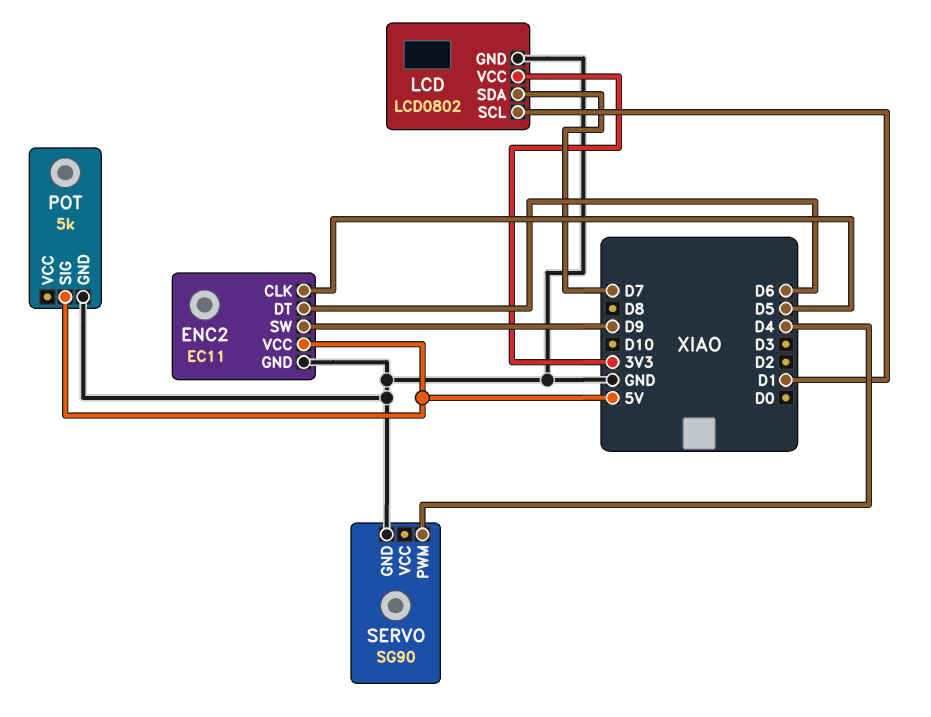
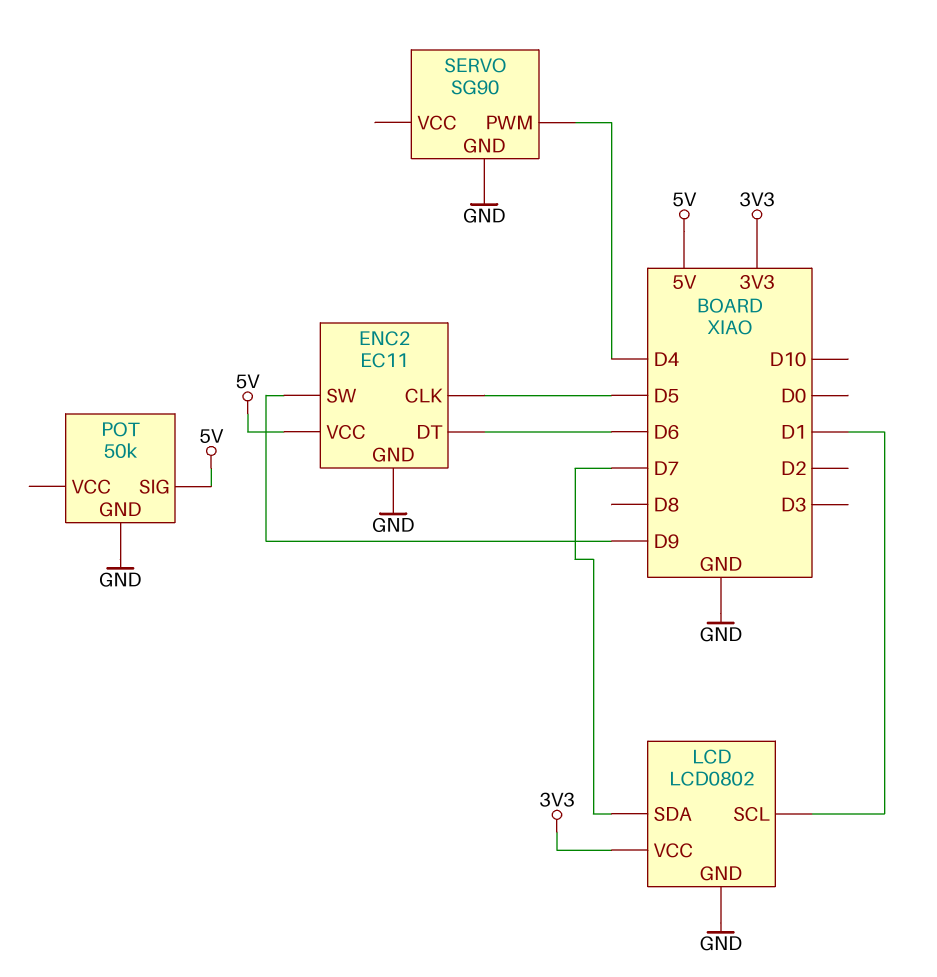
POT: 5k -> 50k

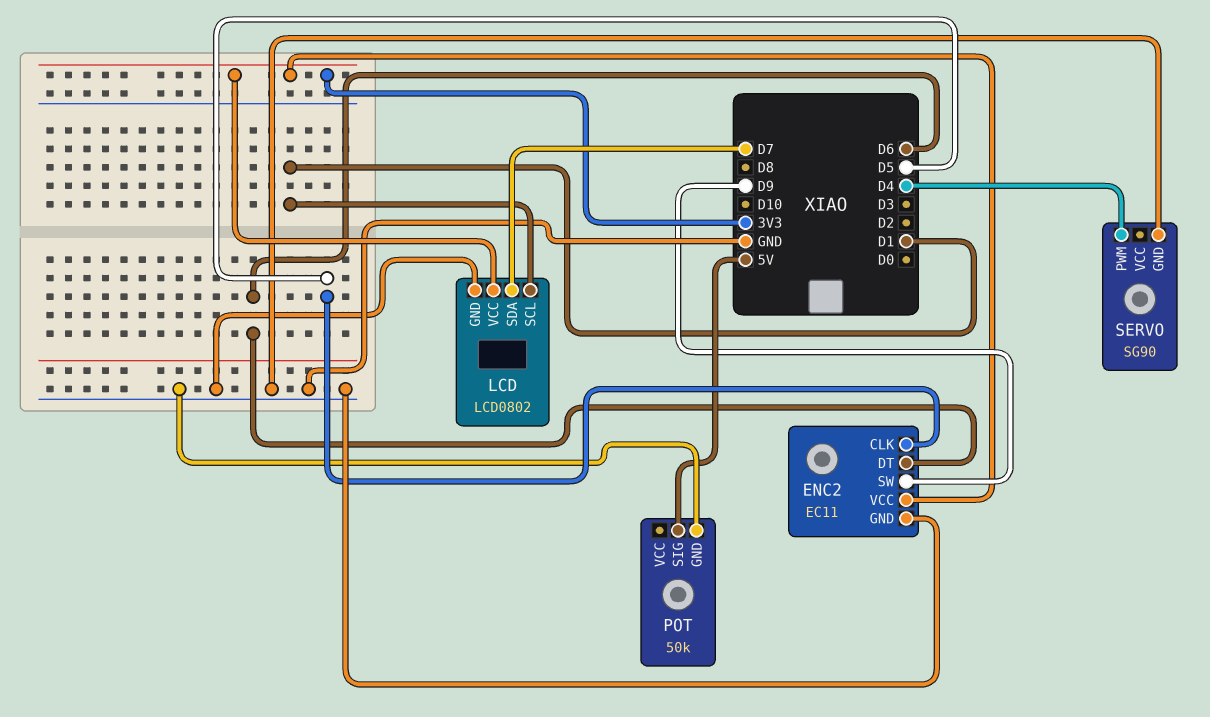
ENC2 pin VCC: 5V -> 3V3

